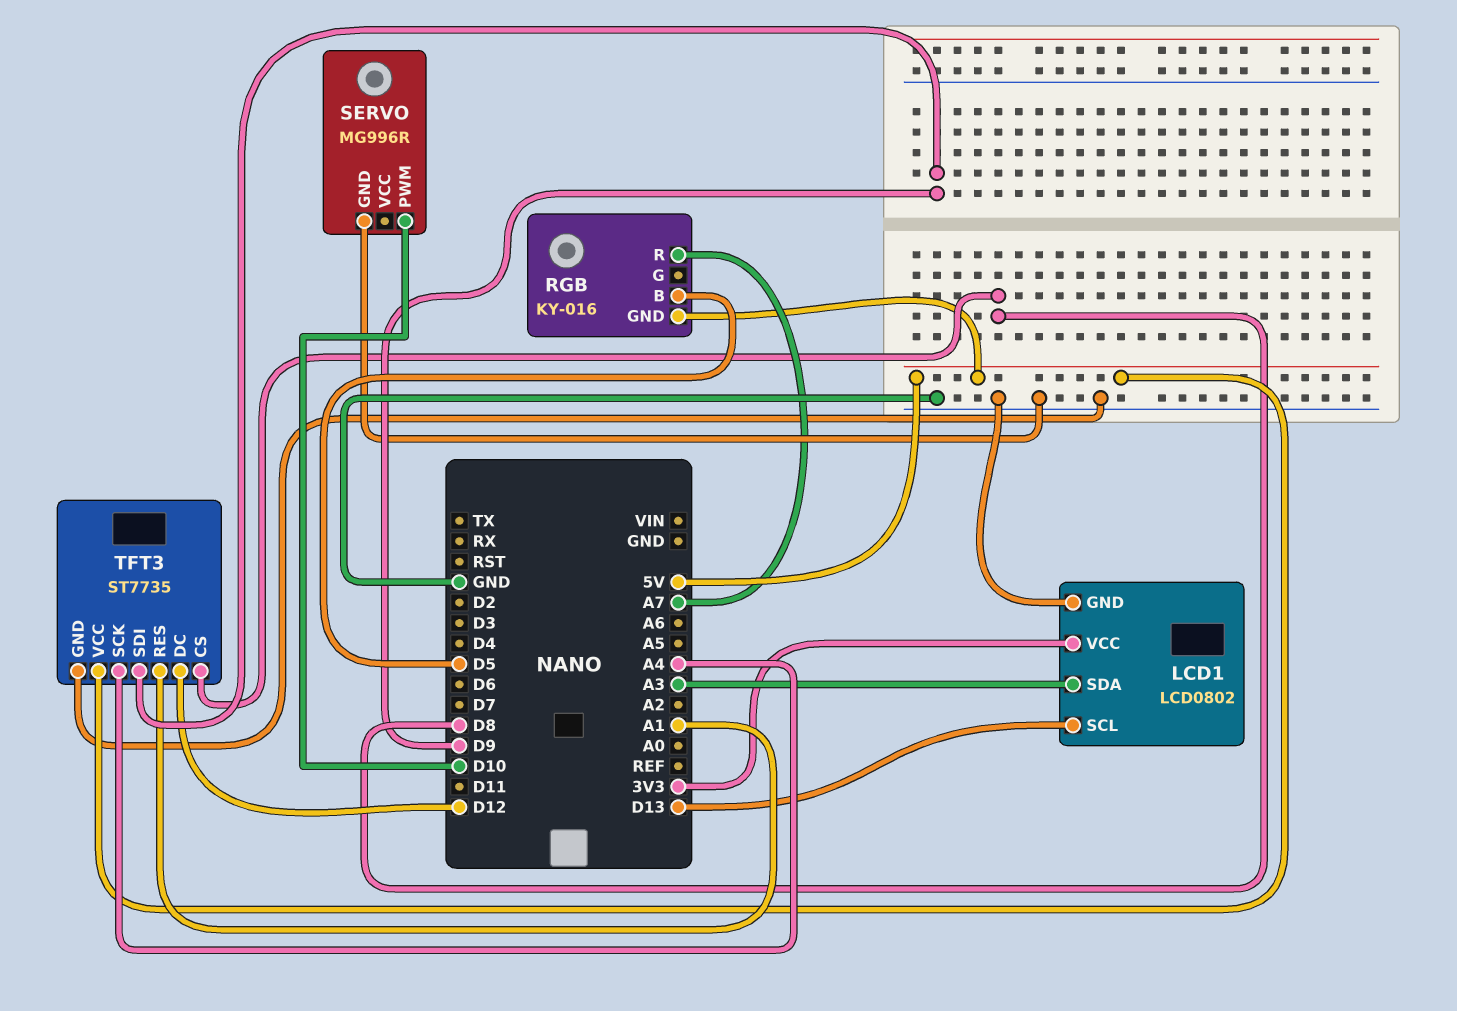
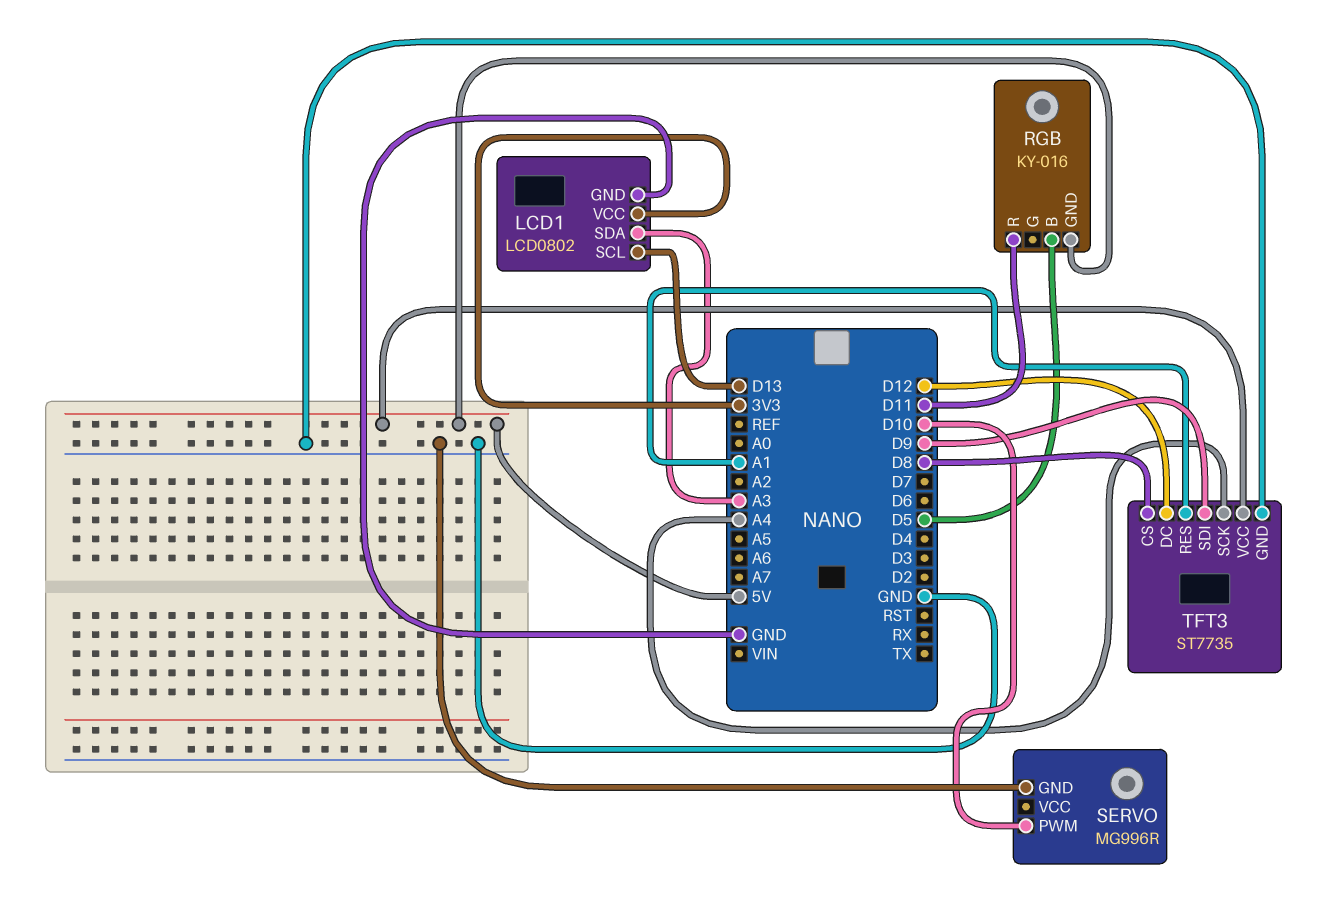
RGB pin R: A7 -> D11

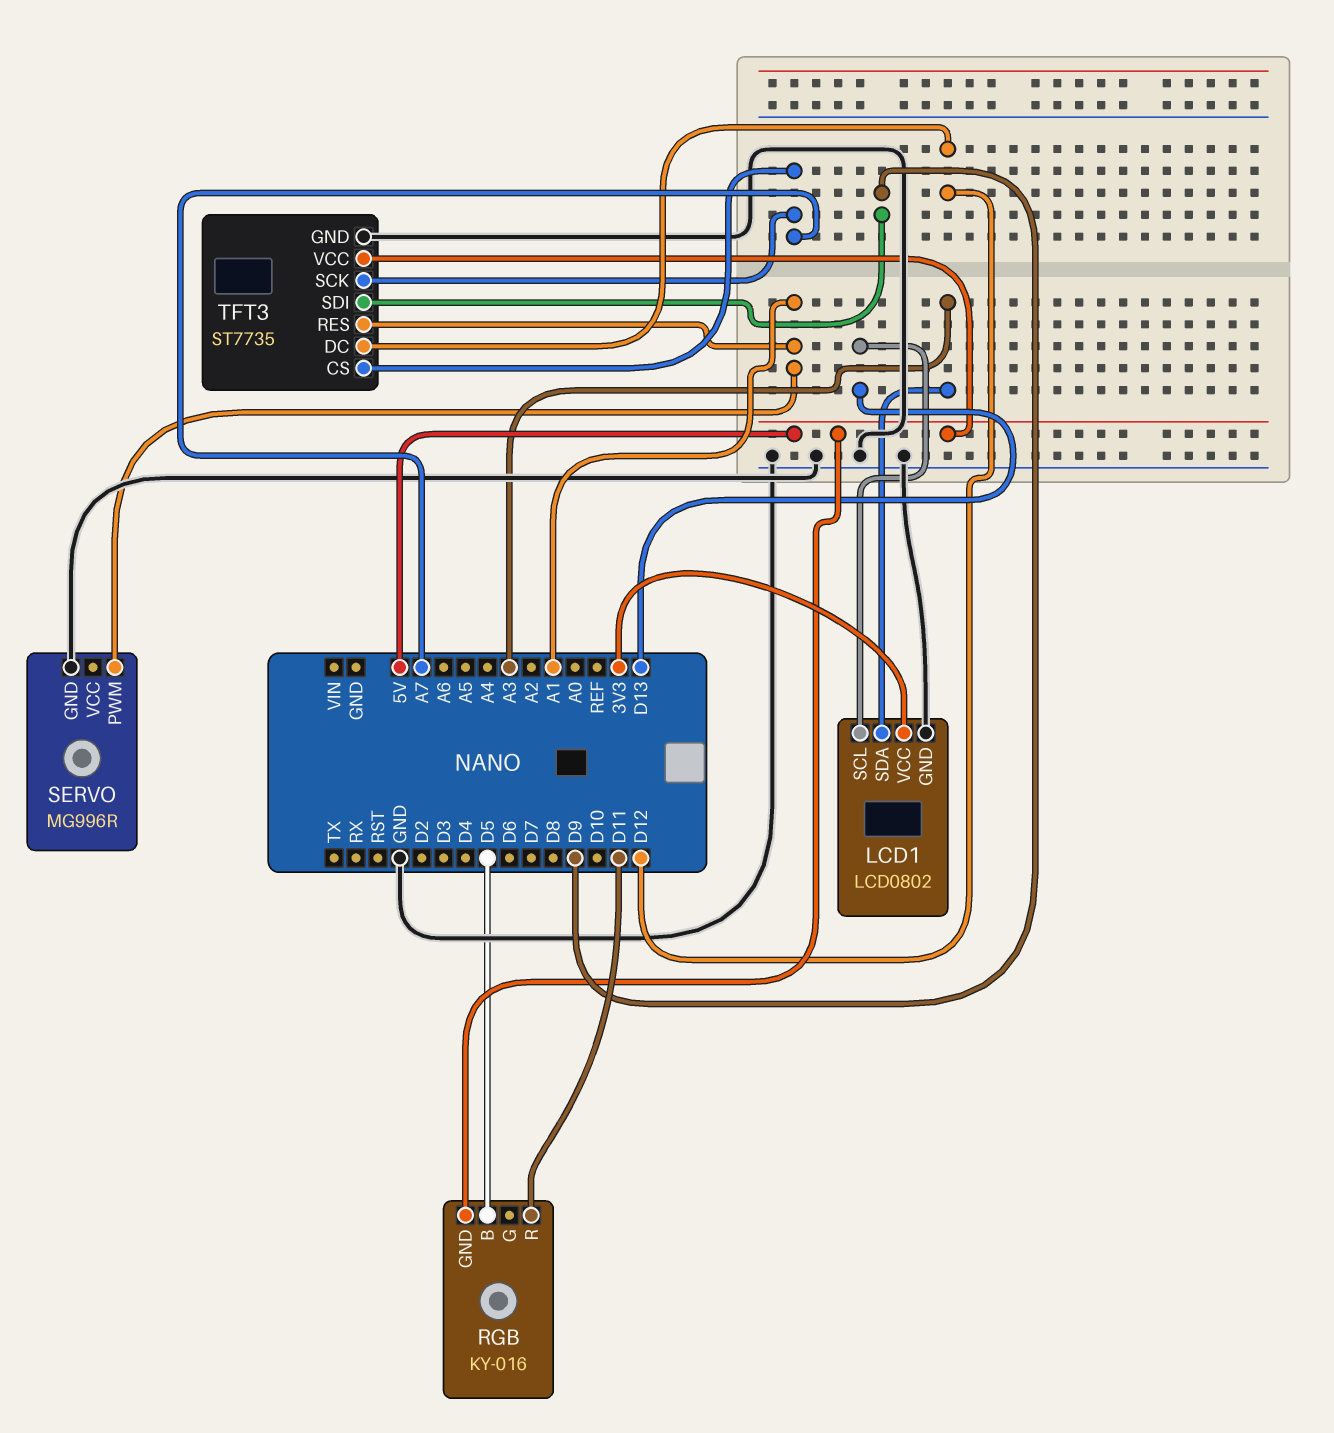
SERVO pin PWM: D10 -> A1
TFT3 pin CS: D8 -> A7
TFT3 pin SCK: A4 -> A7

